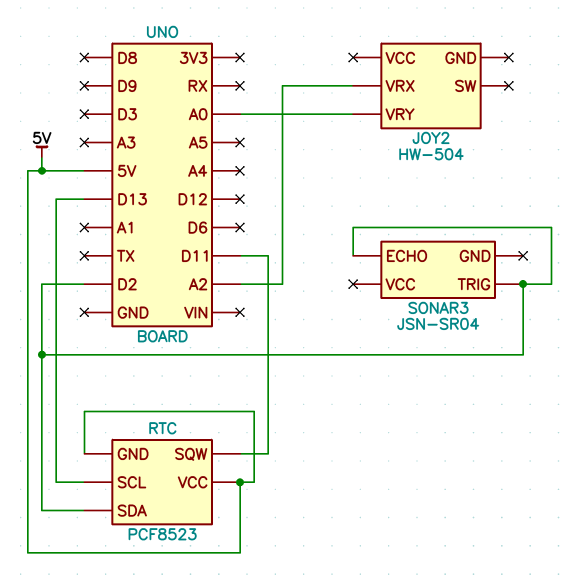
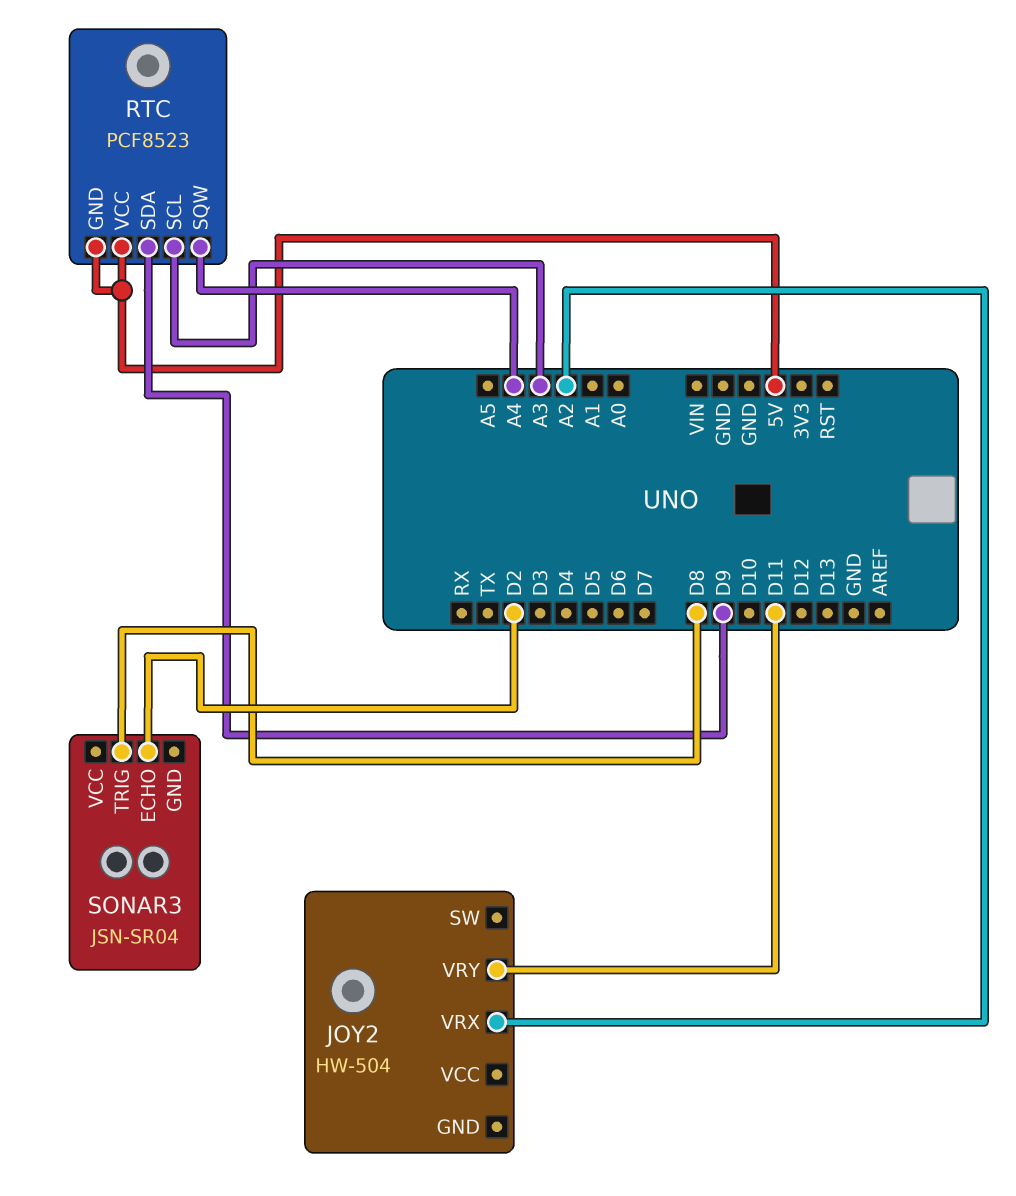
JOY2 pin VRY: A0 -> D11
RTC pin SCL: D13 -> A3
RTC pin SDA: D2 -> D9
RTC pin SQW: D11 -> A4
SONAR3 pin TRIG: D2 -> D8

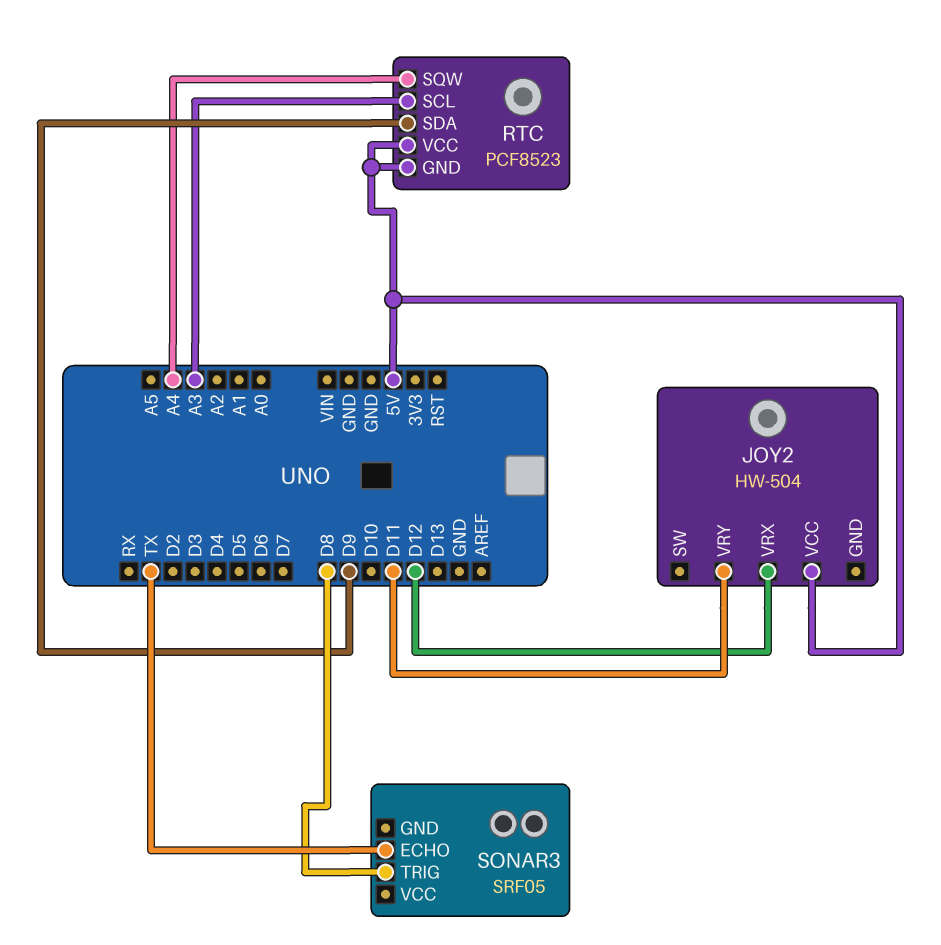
JOY2 pin VCC: none -> 5V
JOY2 pin VRX: A2 -> D12
SONAR3: JSN-SR04 -> SRF05
SONAR3 pin ECHO: D2 -> TX

